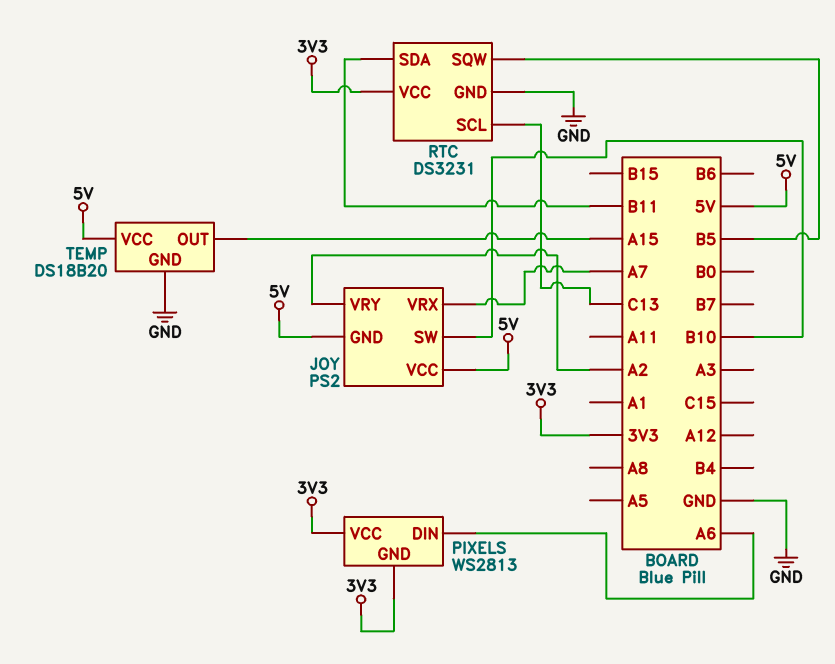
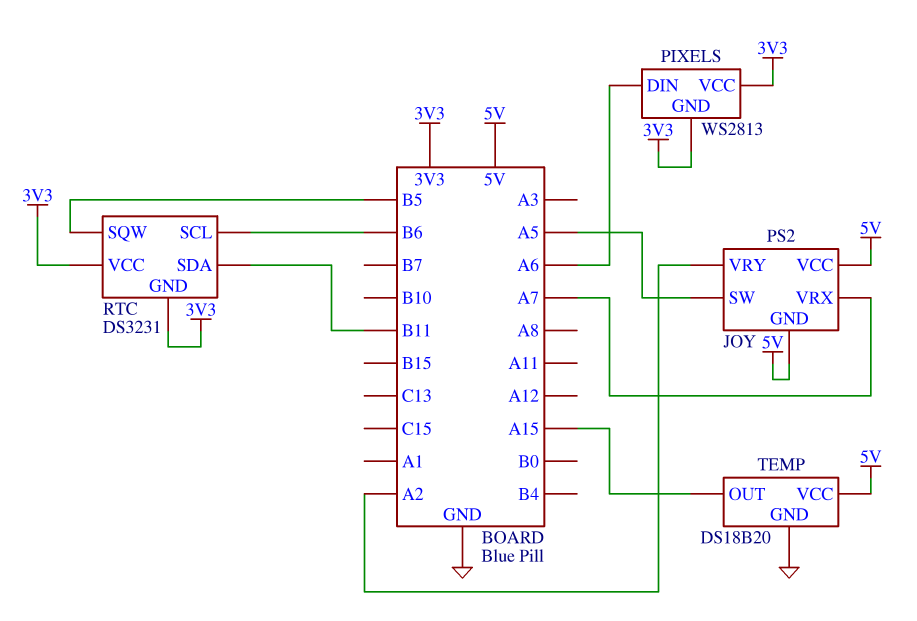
JOY pin SW: B10 -> A5
RTC pin GND: GND -> 3V3
RTC pin SCL: C13 -> B6

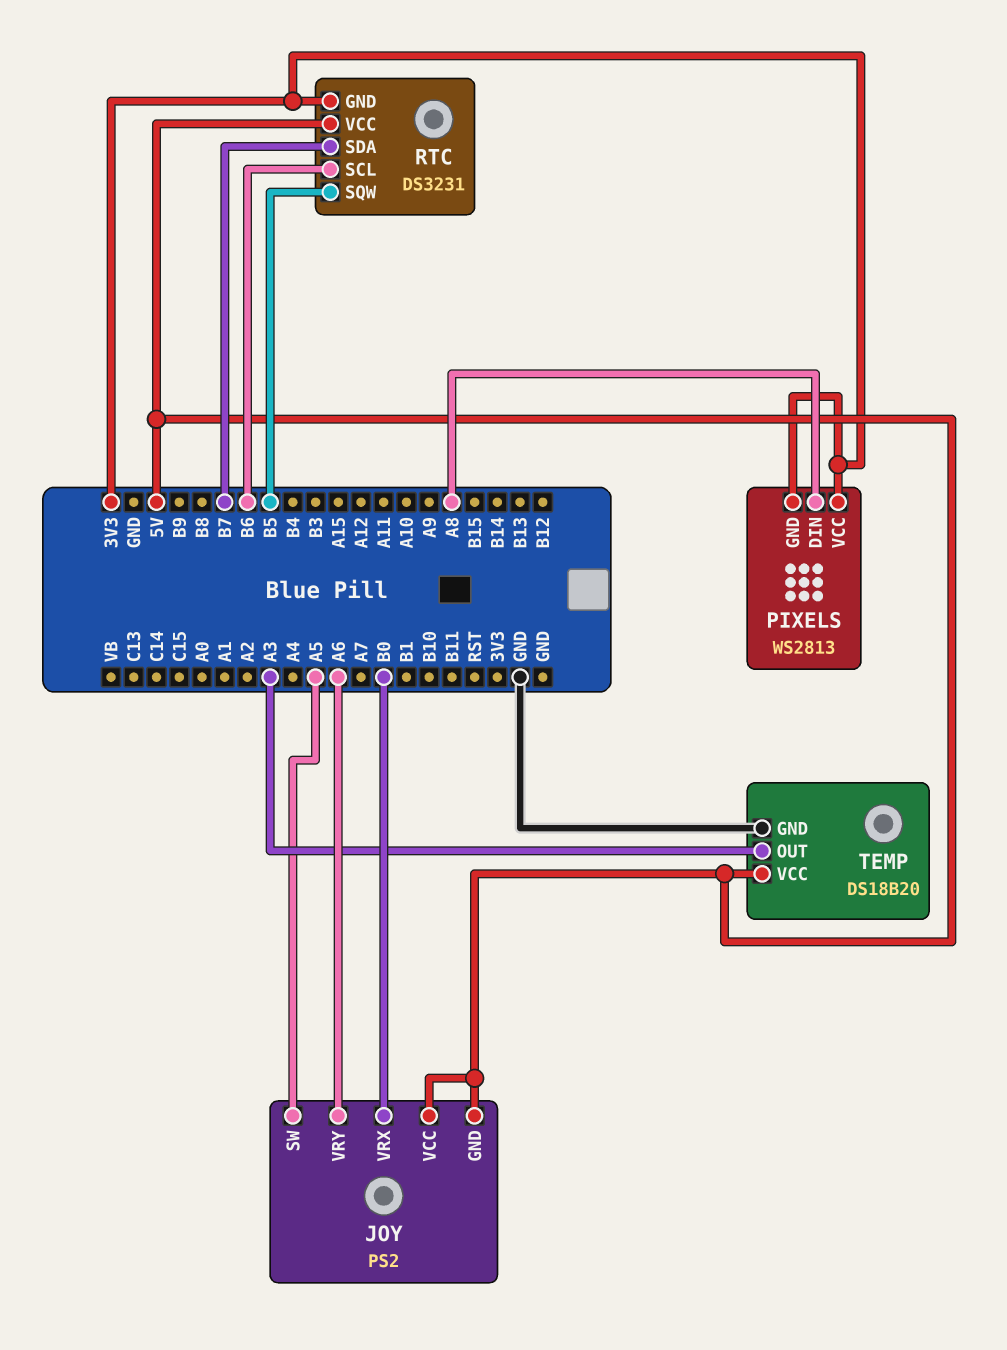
JOY pin VRX: A7 -> B0
JOY pin VRY: A2 -> A6
PIXELS pin DIN: A6 -> A8
RTC pin SDA: B11 -> B7
RTC pin VCC: 3V3 -> 5V
TEMP pin OUT: A15 -> A3

